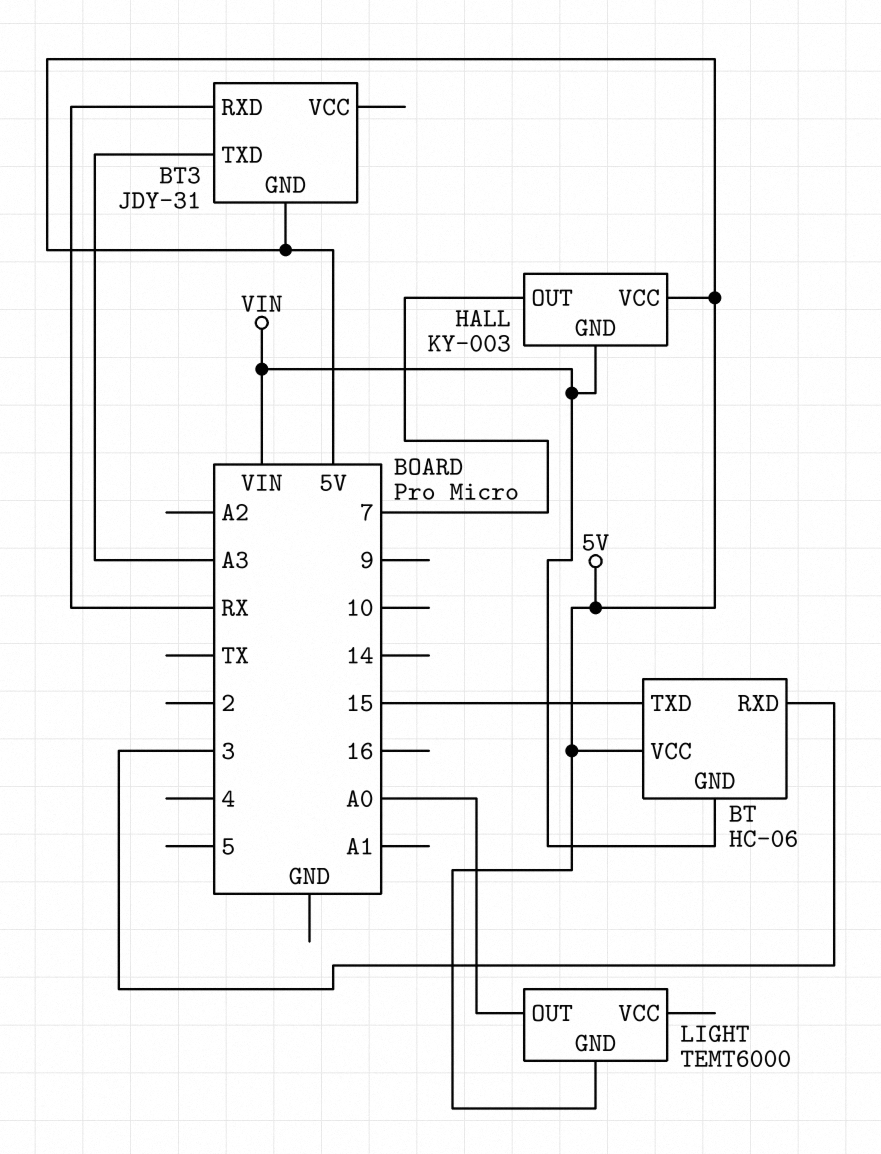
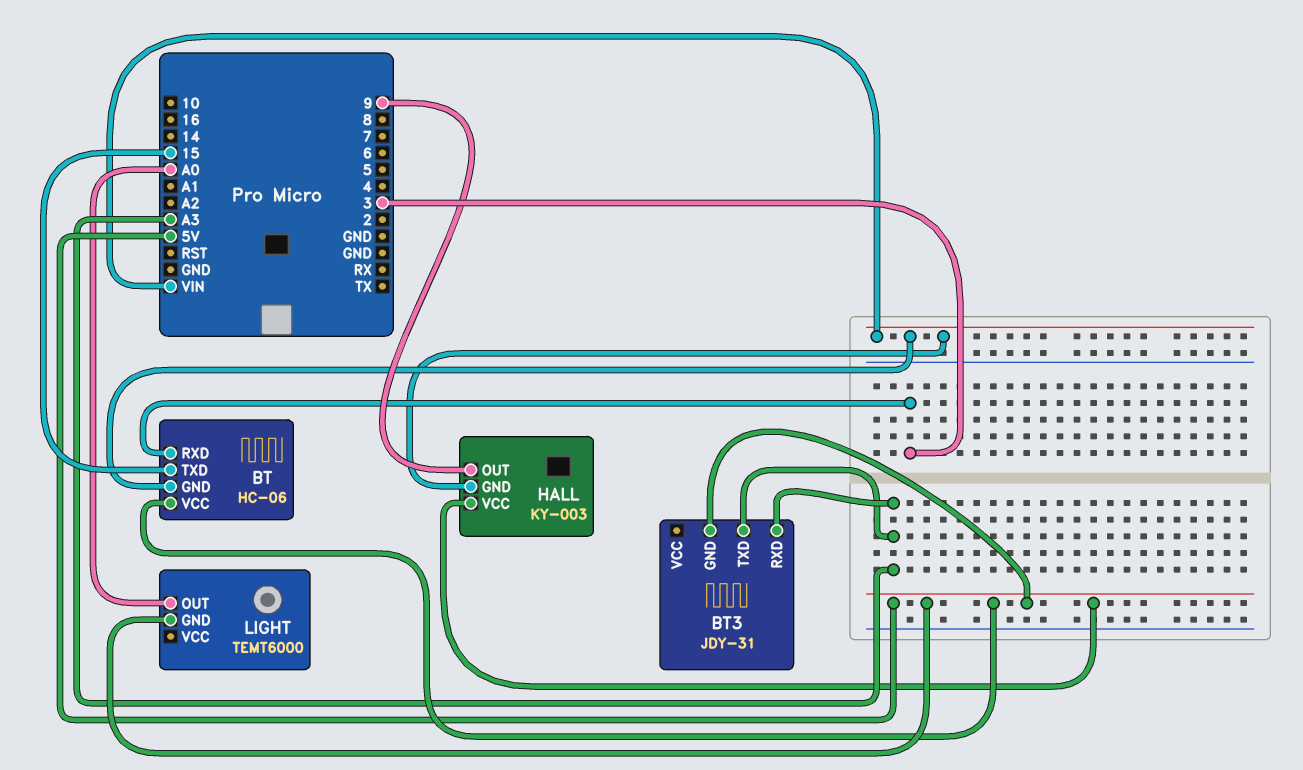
BT3 pin RXD: RX -> A3
HALL pin OUT: 7 -> 9

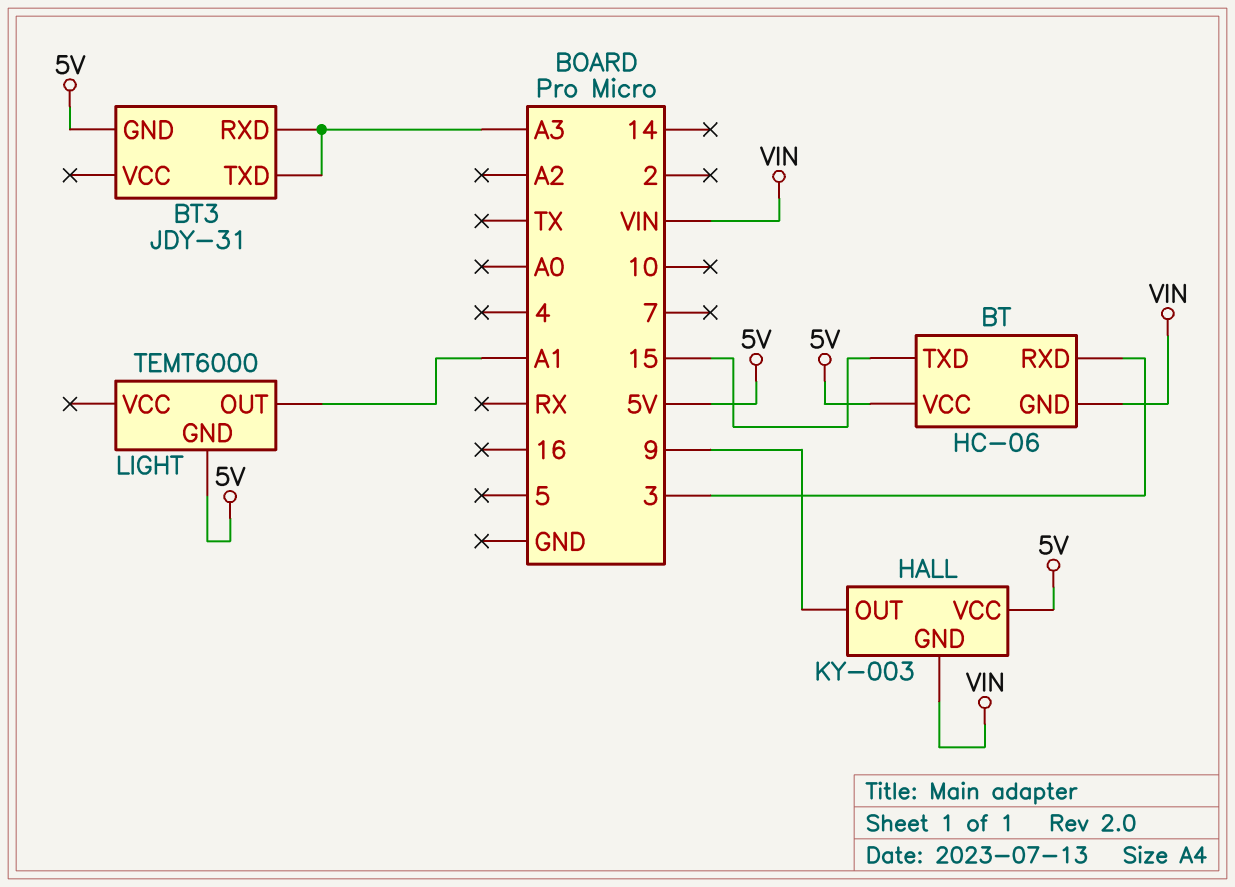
LIGHT pin OUT: A0 -> A1

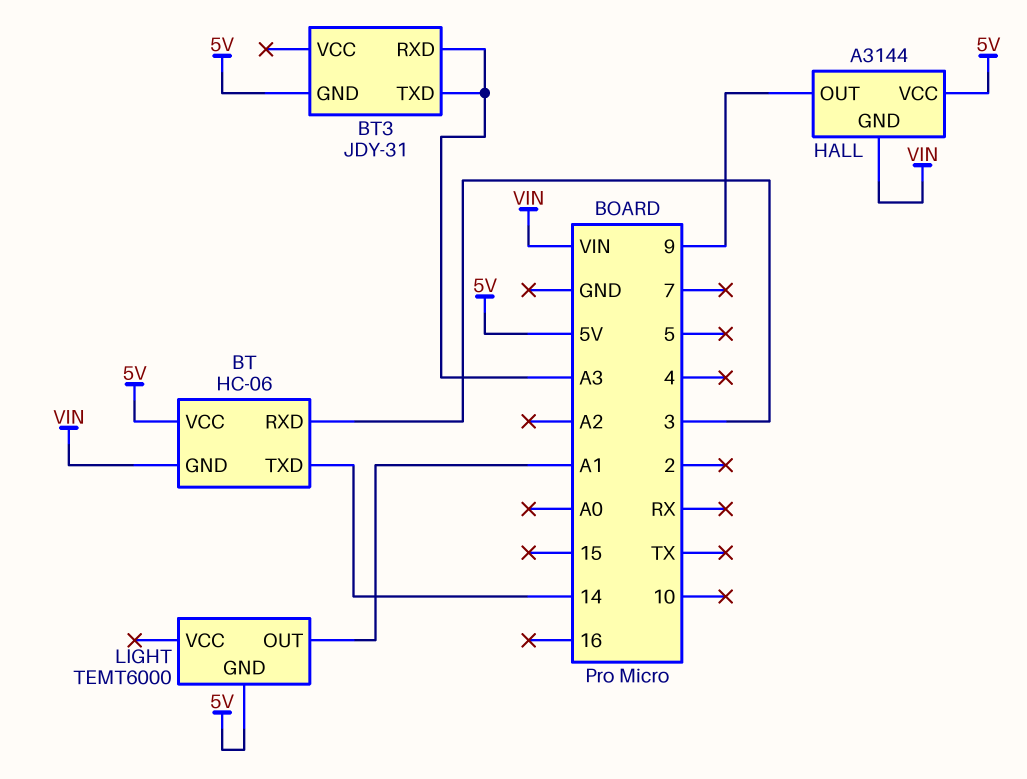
BT pin TXD: 15 -> 14
HALL: KY-003 -> A3144

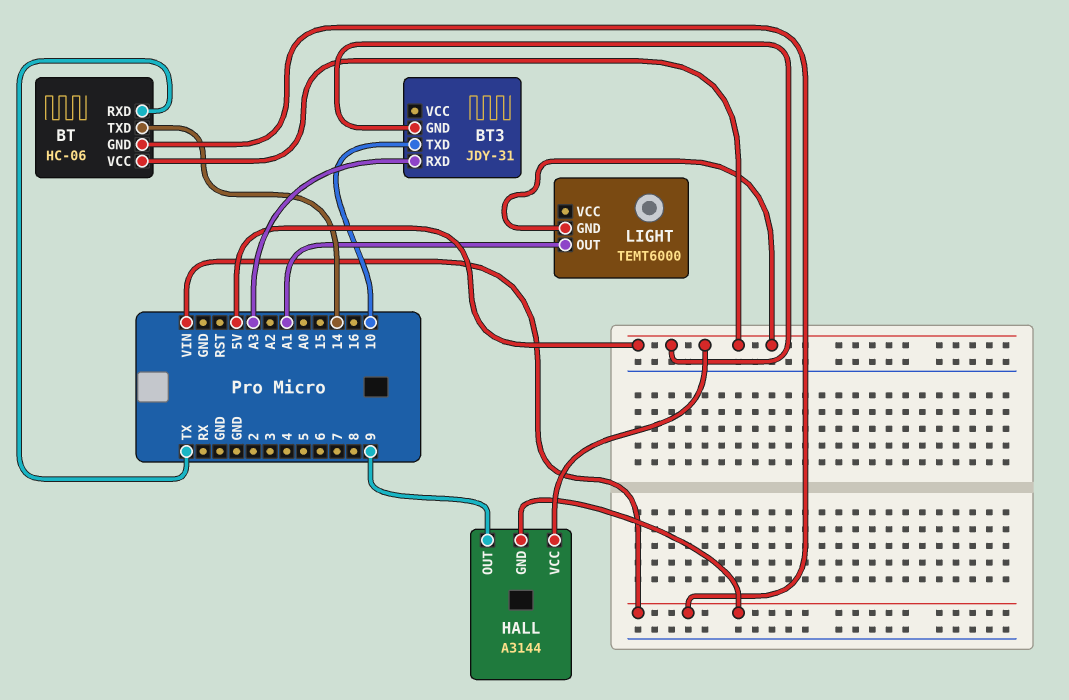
BT pin RXD: 3 -> TX
BT3 pin TXD: A3 -> 10

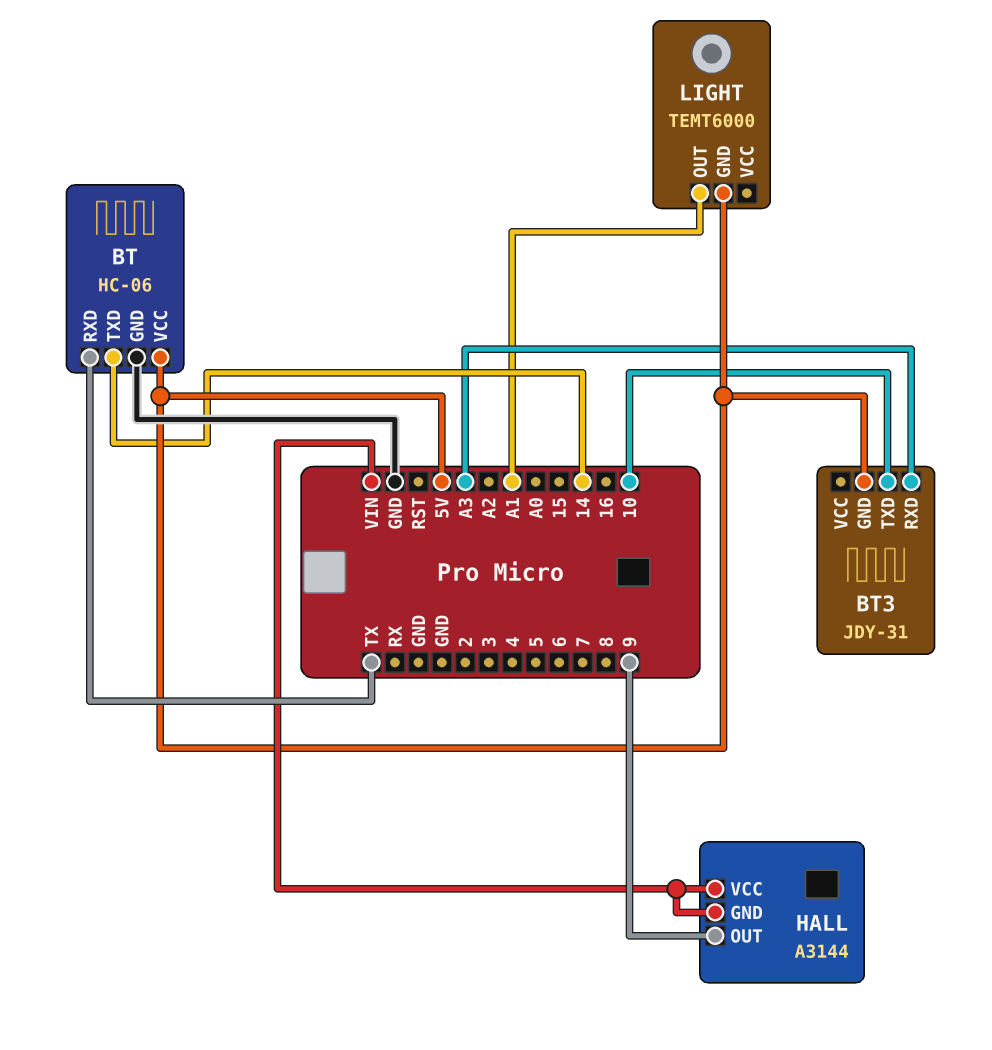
BT pin GND: VIN -> GND
HALL pin VCC: 5V -> VIN

